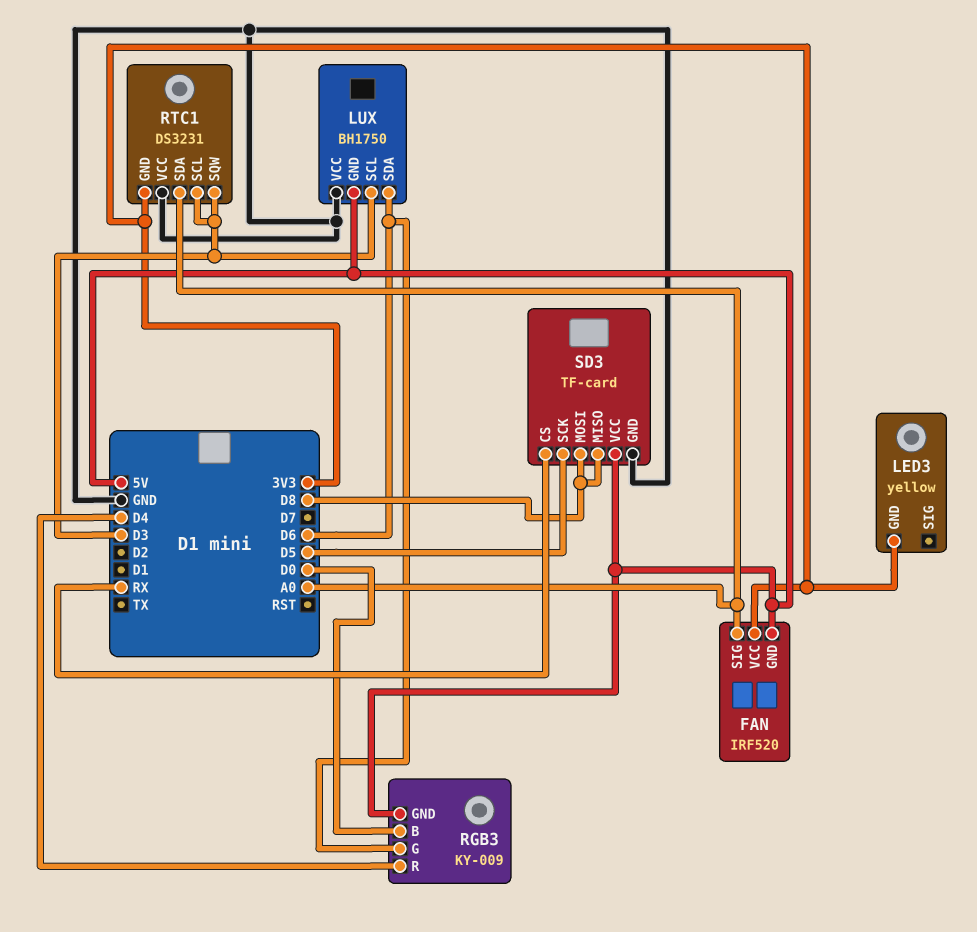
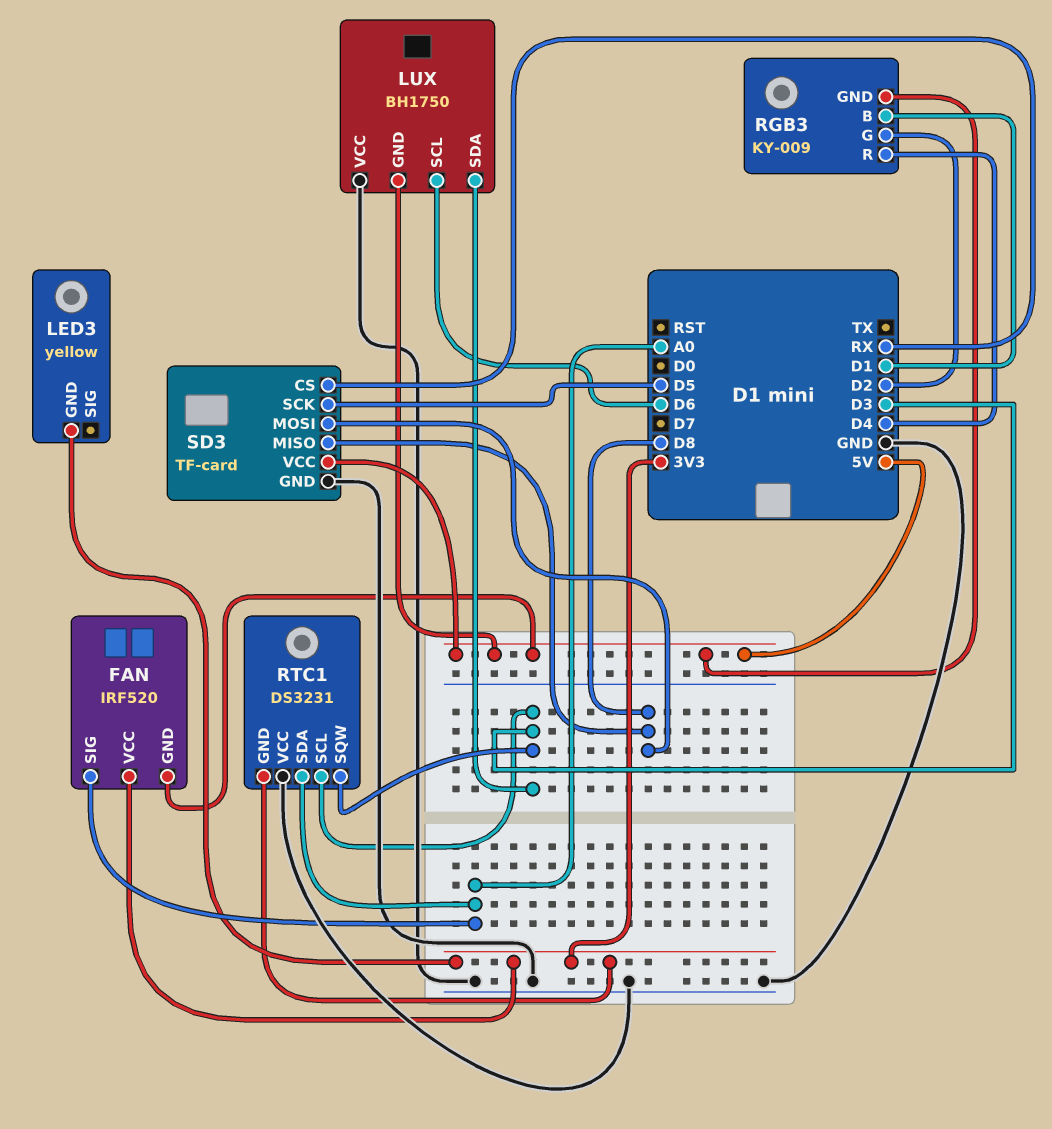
LUX pin SCL: D3 -> D6
LUX pin SDA: D6 -> D3
RGB3 pin B: D0 -> D1
RGB3 pin G: D6 -> D2

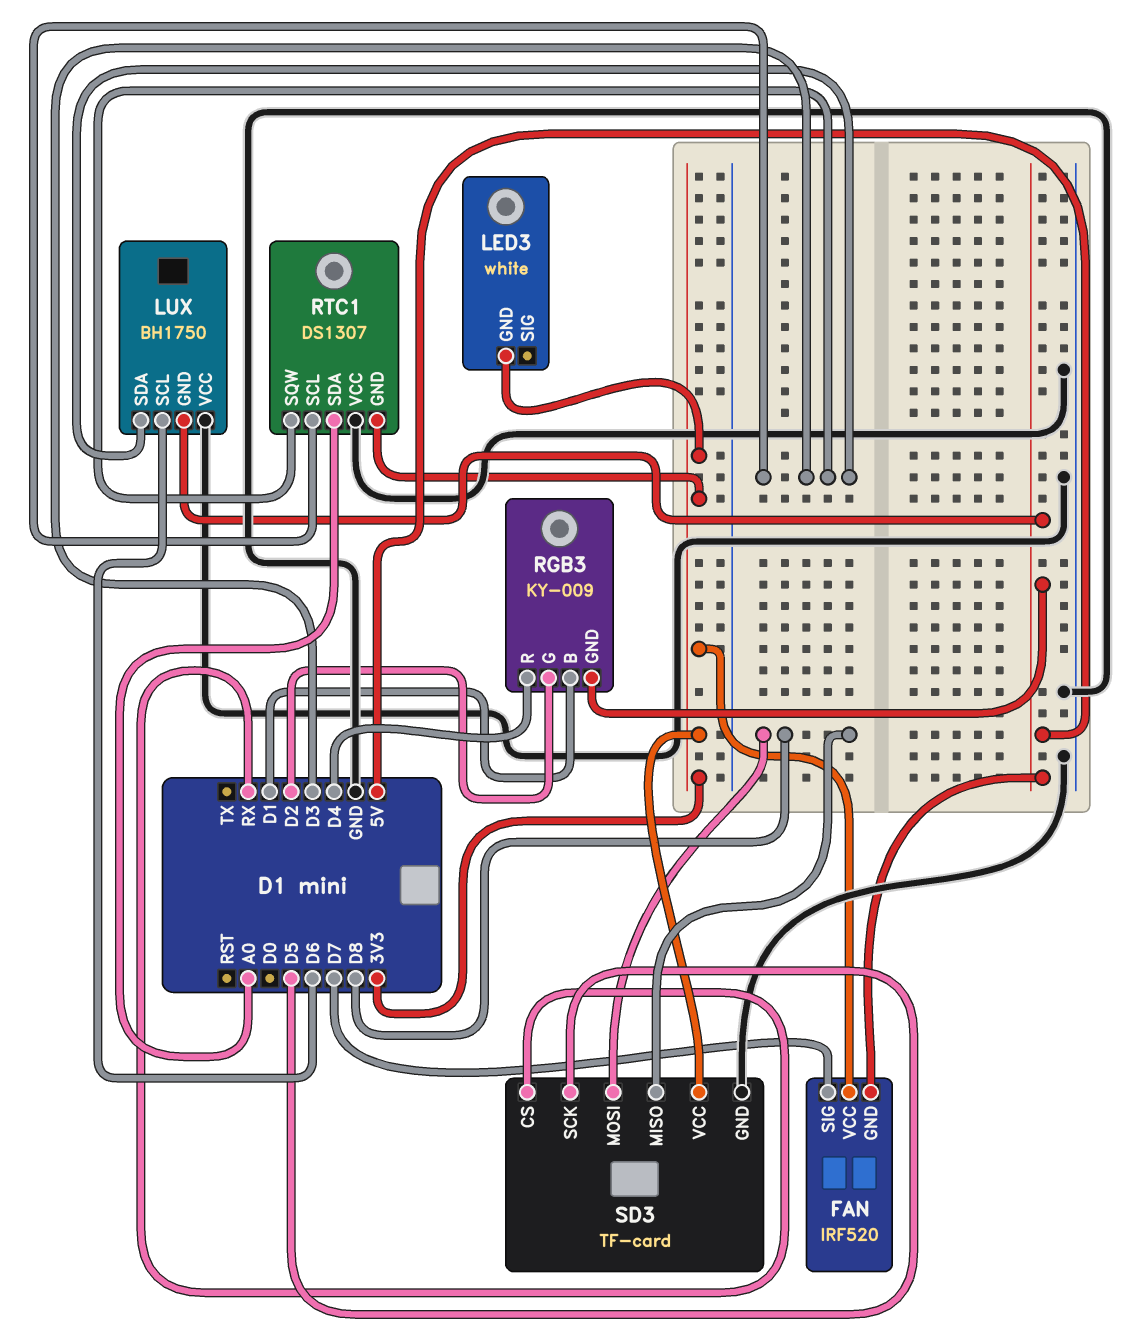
FAN pin SIG: A0 -> D7
LED3: yellow -> white
RTC1: DS3231 -> DS1307
SD3 pin VCC: 5V -> 3V3

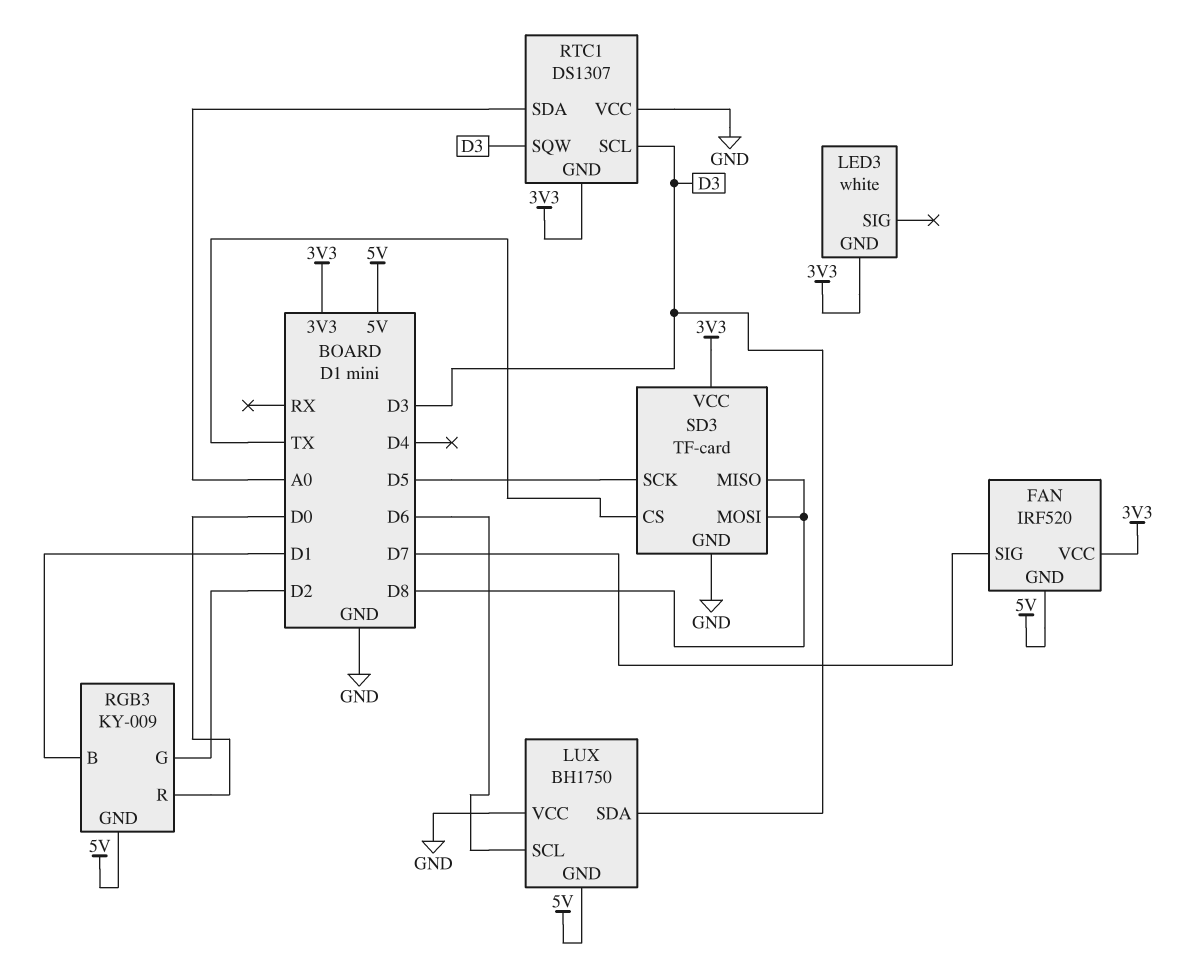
RGB3 pin R: D4 -> D0
SD3 pin CS: RX -> TX

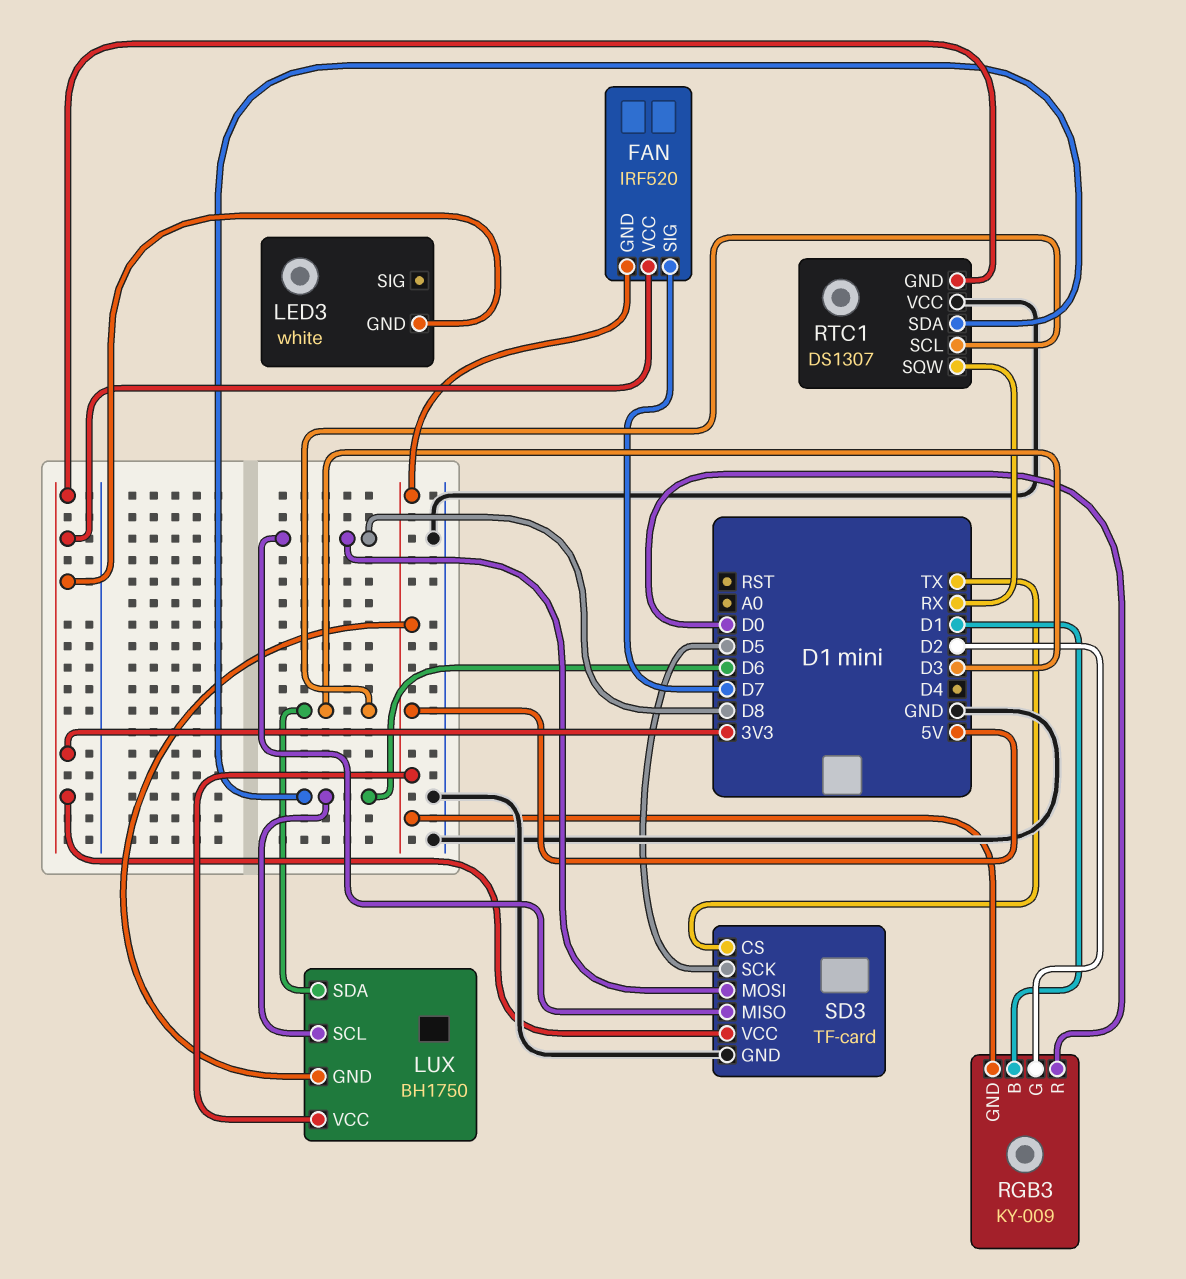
LUX pin VCC: GND -> 5V
RTC1 pin SDA: A0 -> D6
RTC1 pin SQW: D3 -> RX

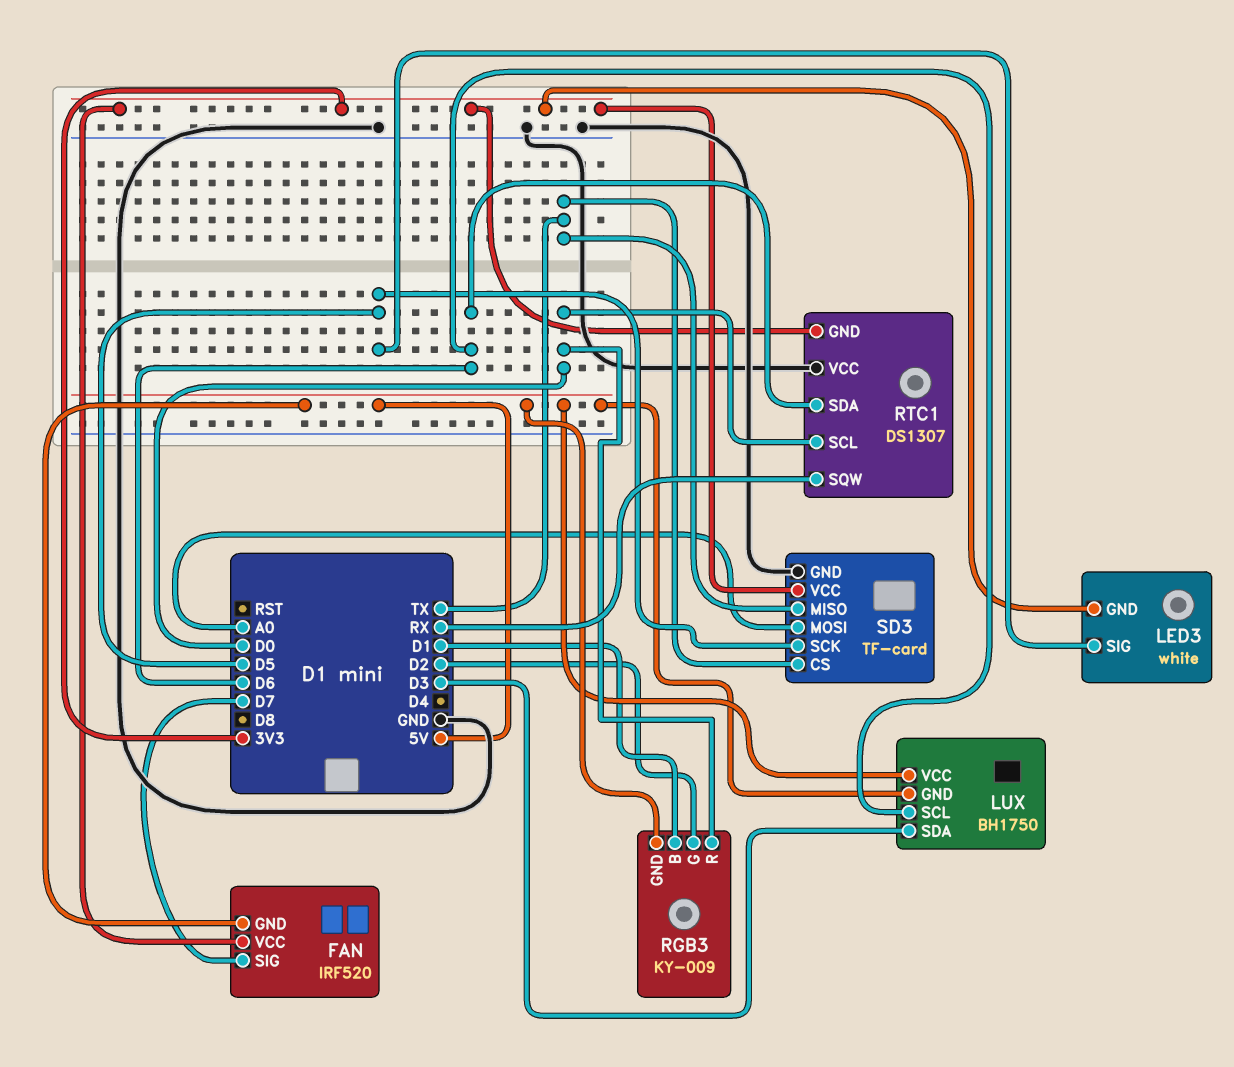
LED3 pin SIG: none -> D5
RTC1 pin SCL: D3 -> D0
SD3 pin MISO: D8 -> TX
SD3 pin MOSI: D8 -> A0

